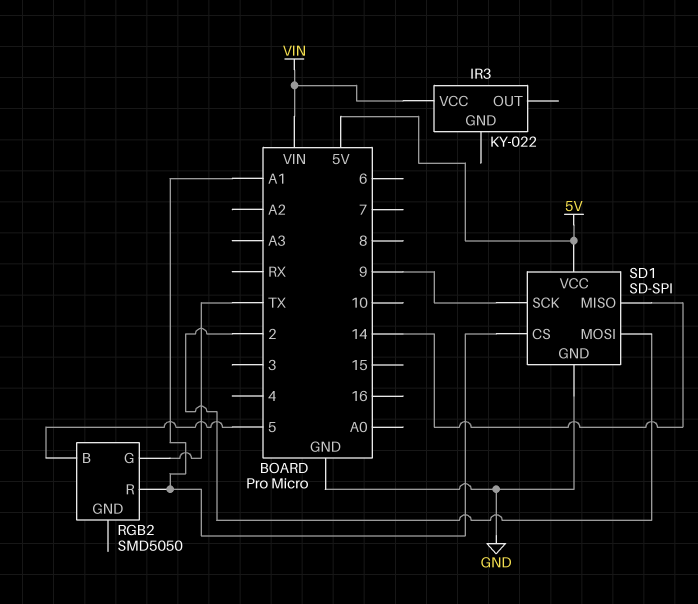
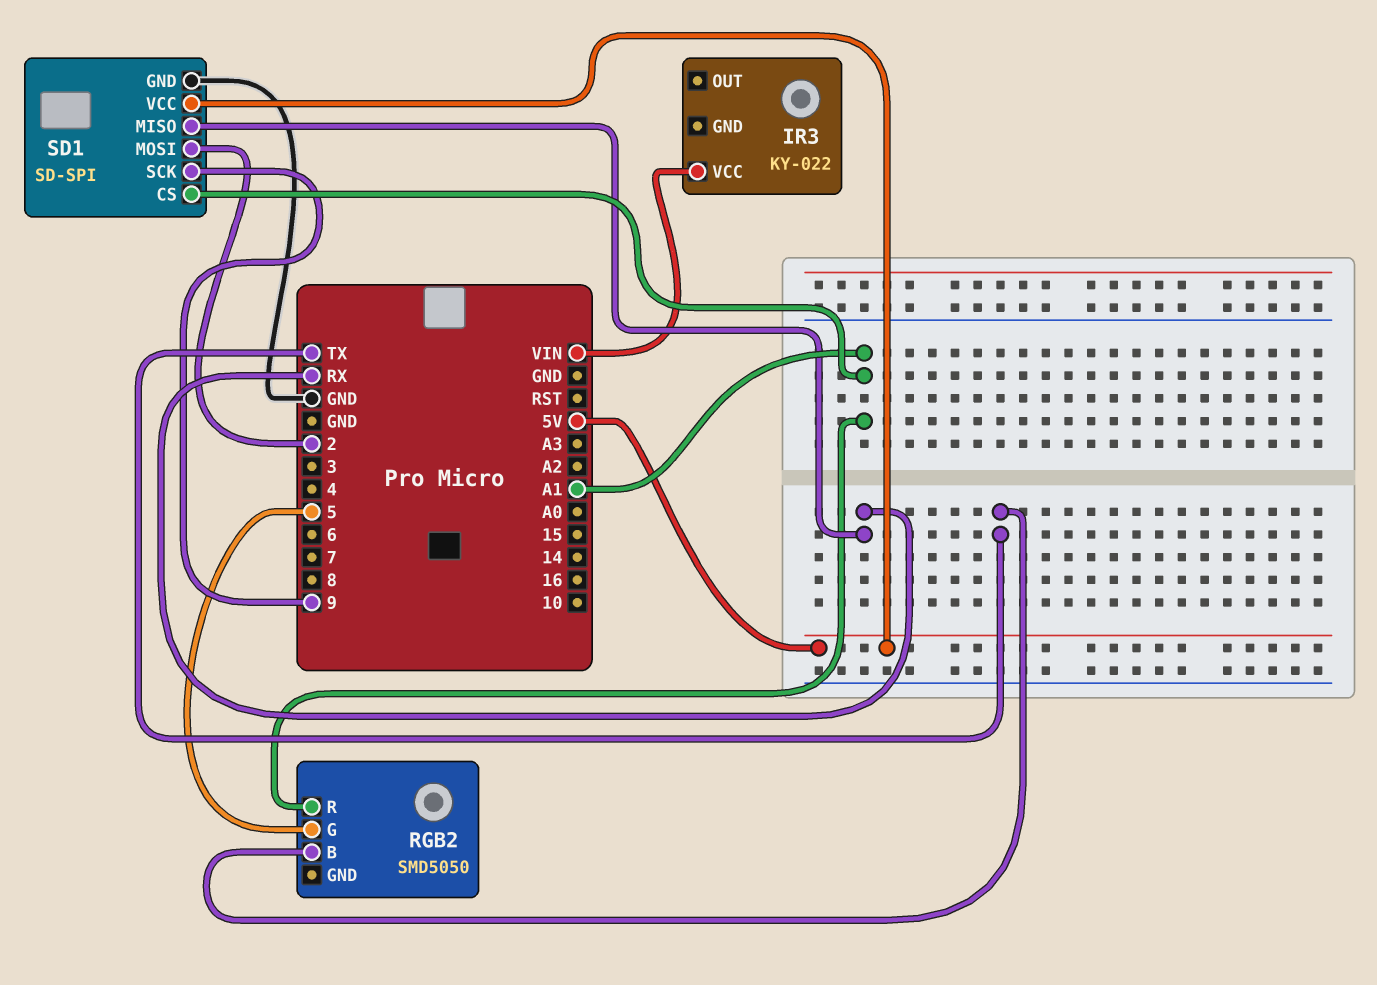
RGB2 pin B: 5 -> TX
RGB2 pin G: TX -> 5
SD1 pin MISO: 14 -> RX

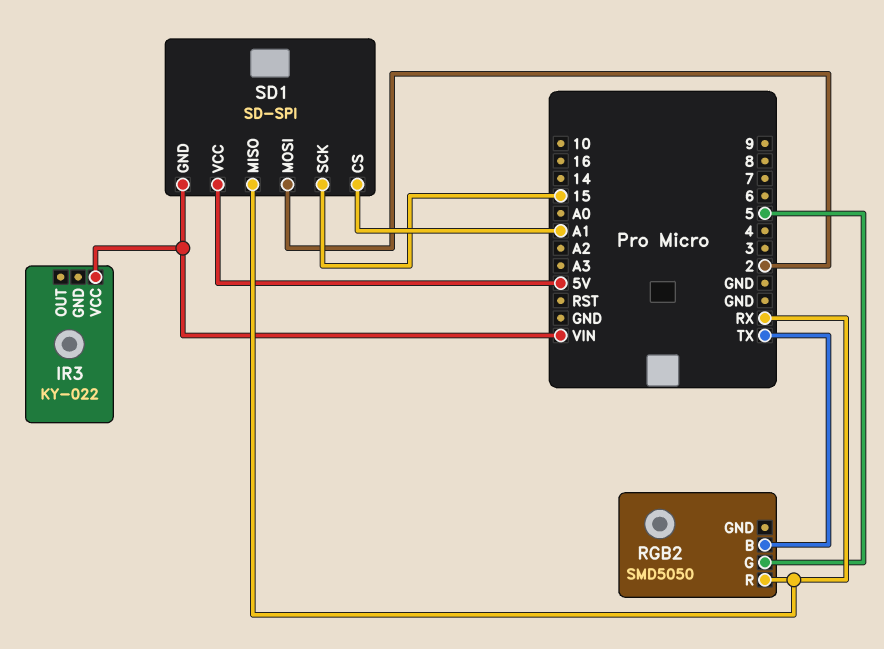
RGB2 pin R: A1 -> RX
SD1 pin GND: GND -> VIN
SD1 pin SCK: 9 -> 15

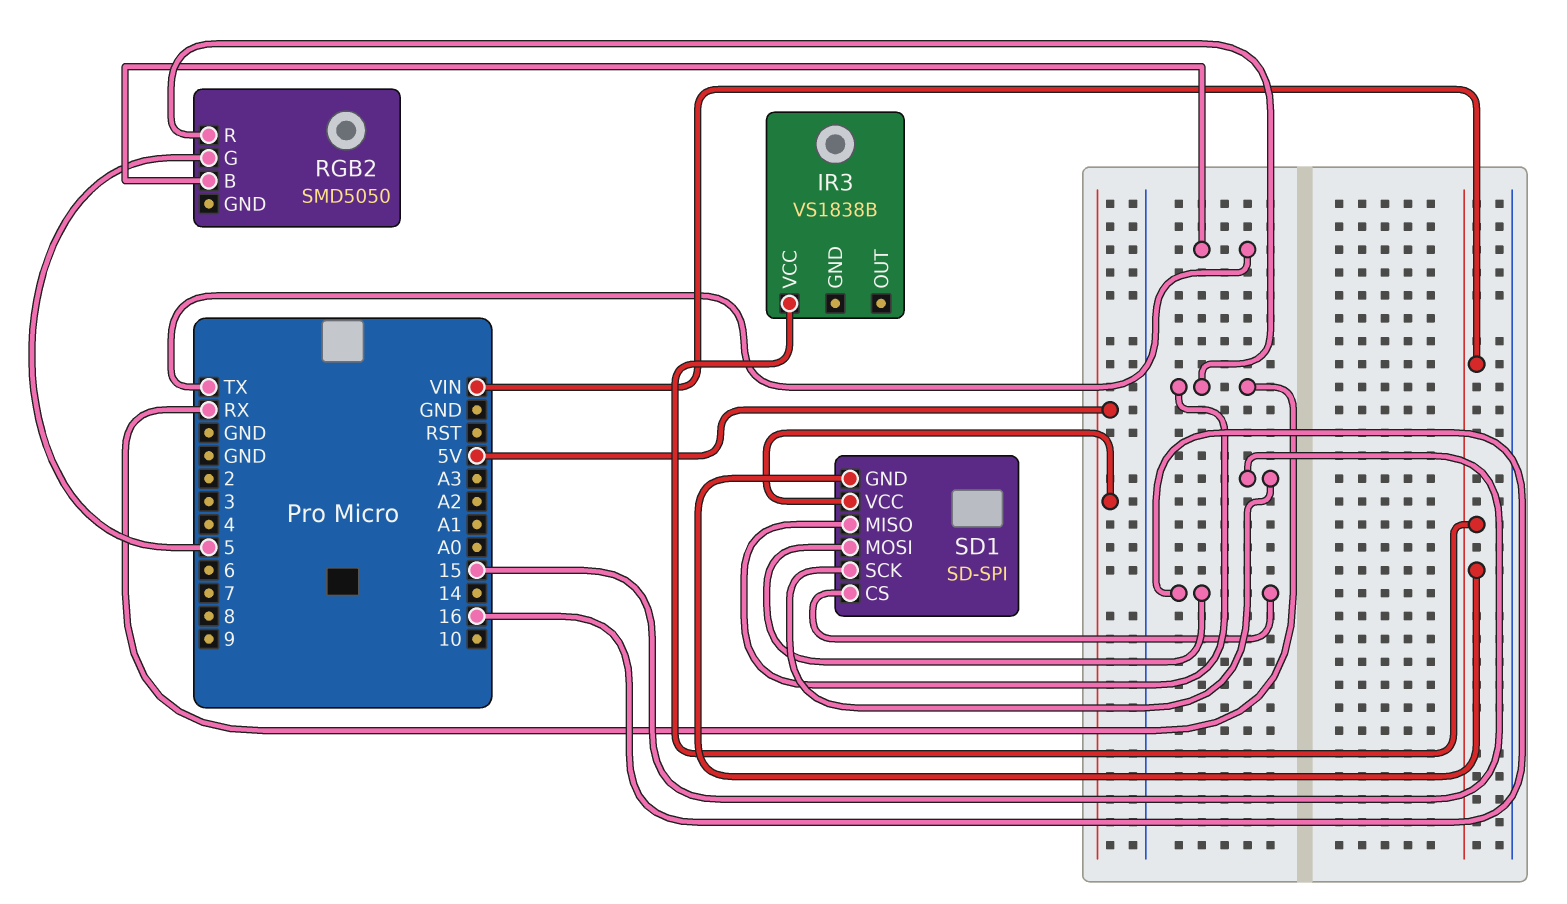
IR3: KY-022 -> VS1838B
SD1 pin CS: A1 -> 16
SD1 pin MOSI: 2 -> 16

